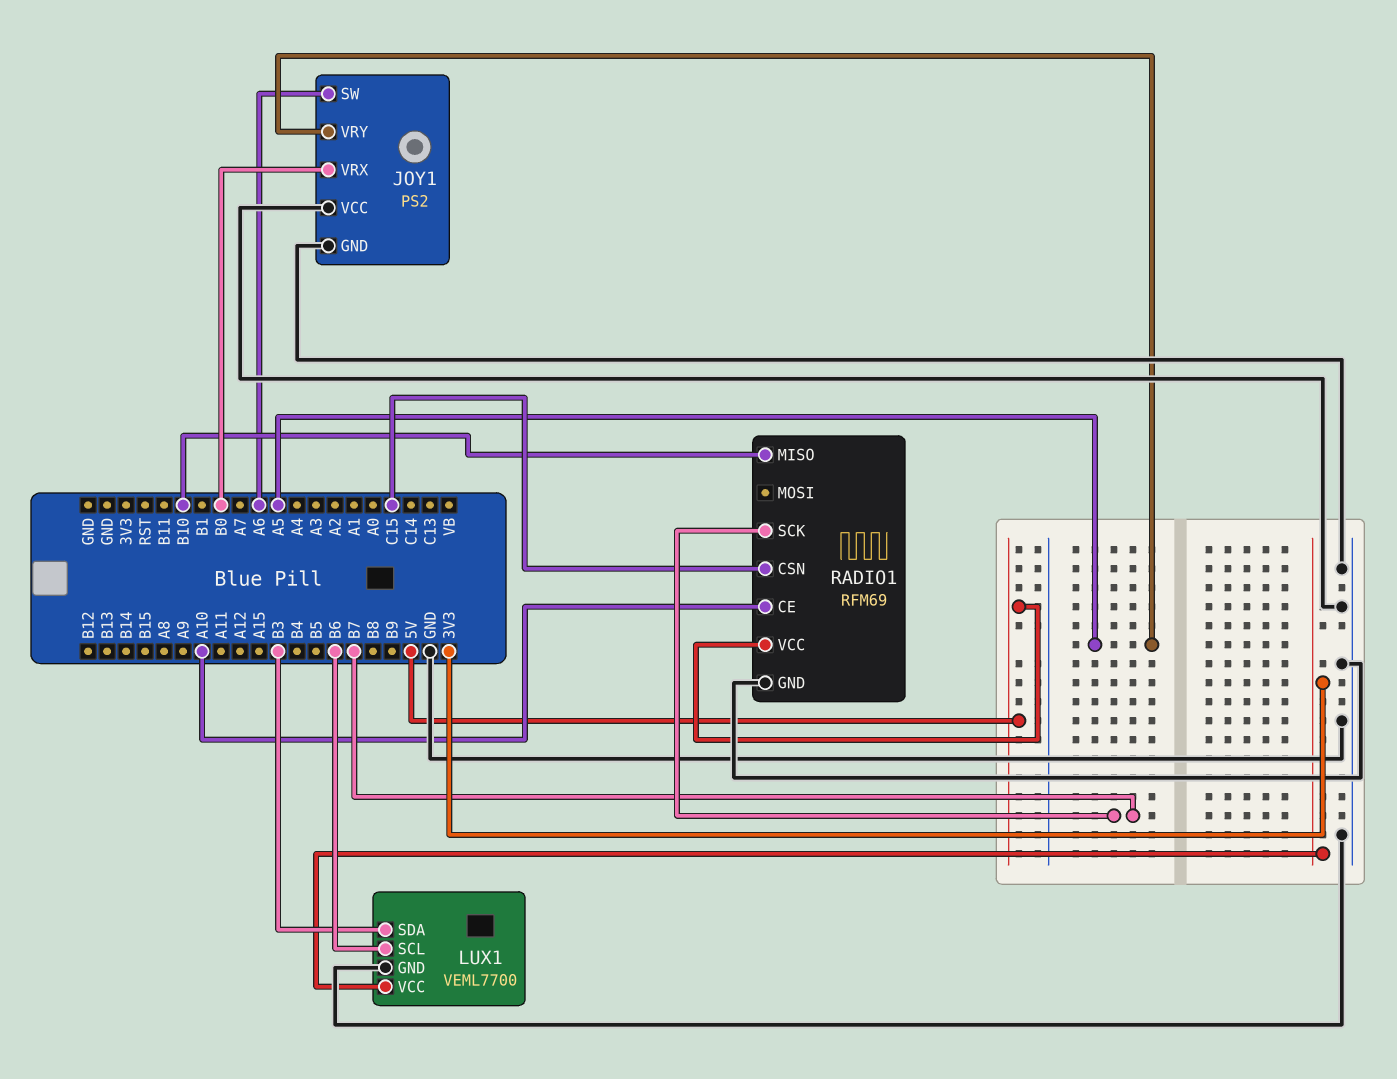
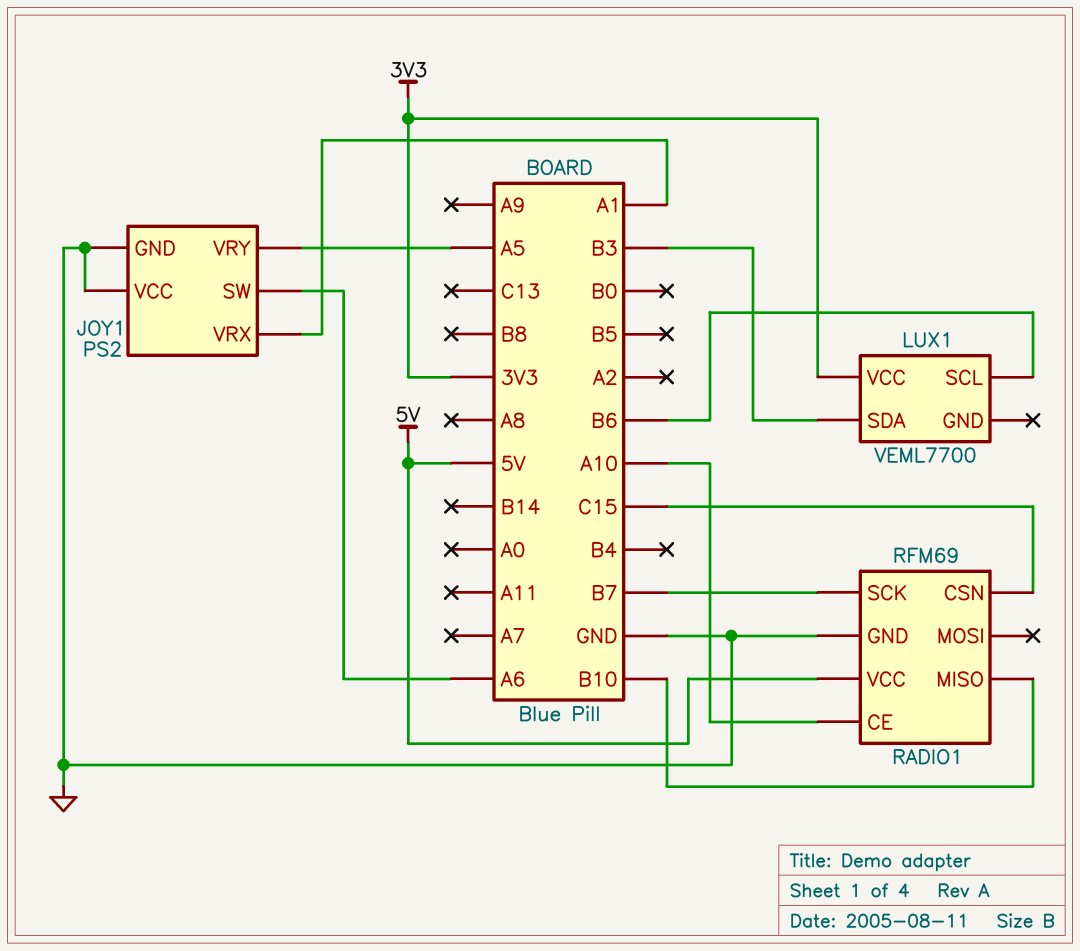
JOY1 pin VRX: B0 -> A1
LUX1 pin GND: GND -> none

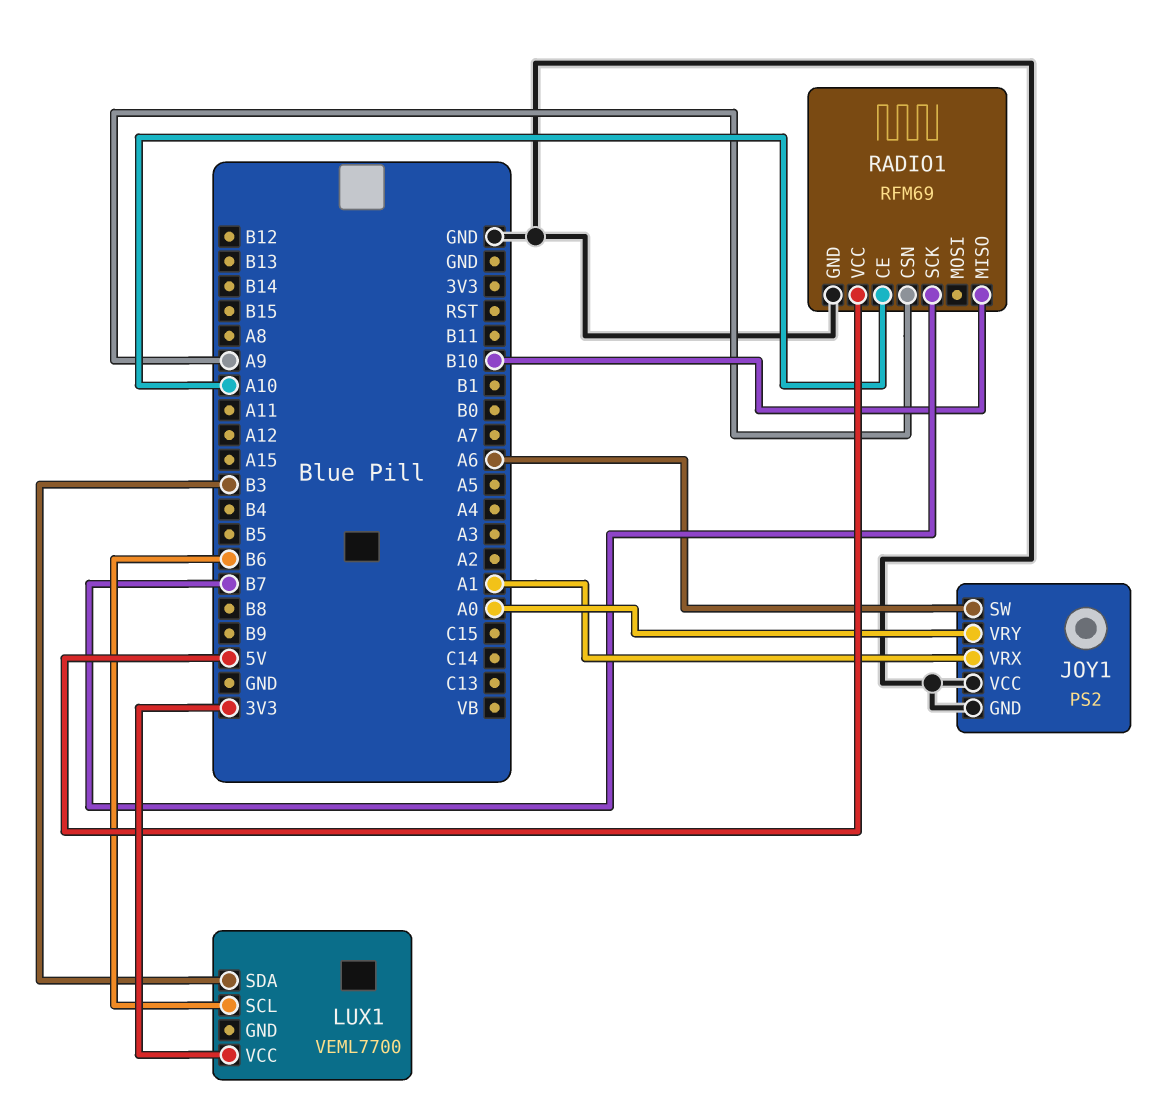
JOY1 pin VRY: A5 -> A0
RADIO1 pin CSN: C15 -> A9

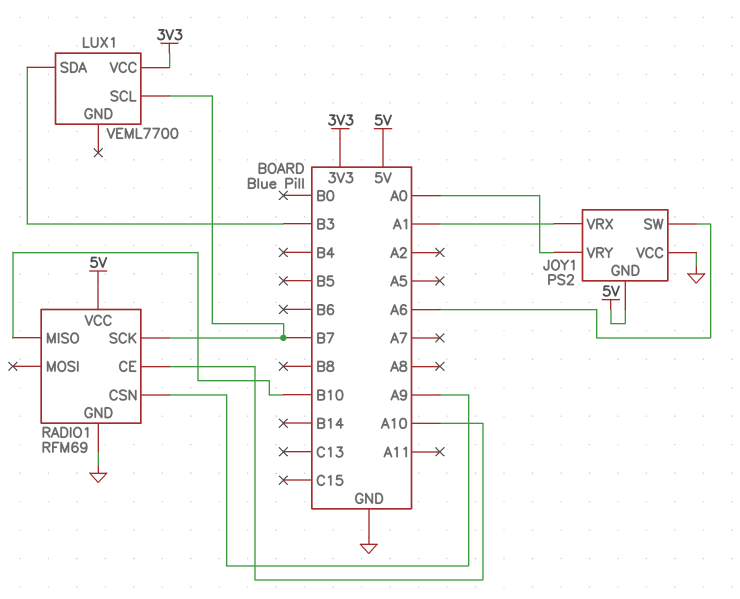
JOY1 pin GND: GND -> 5V
LUX1 pin SCL: B6 -> B7

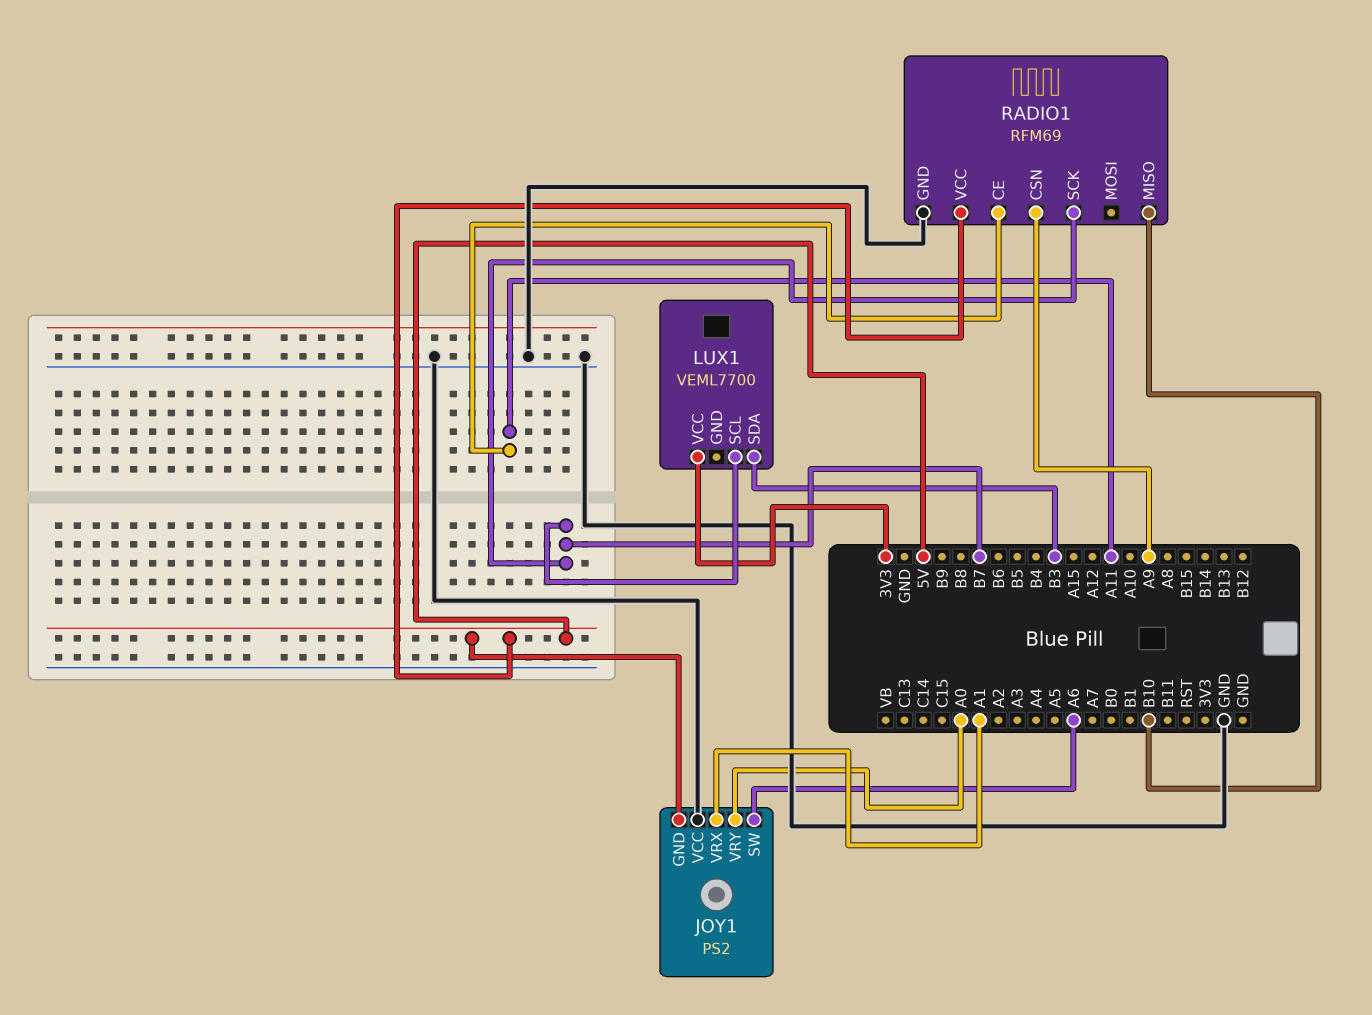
RADIO1 pin CE: A10 -> A11

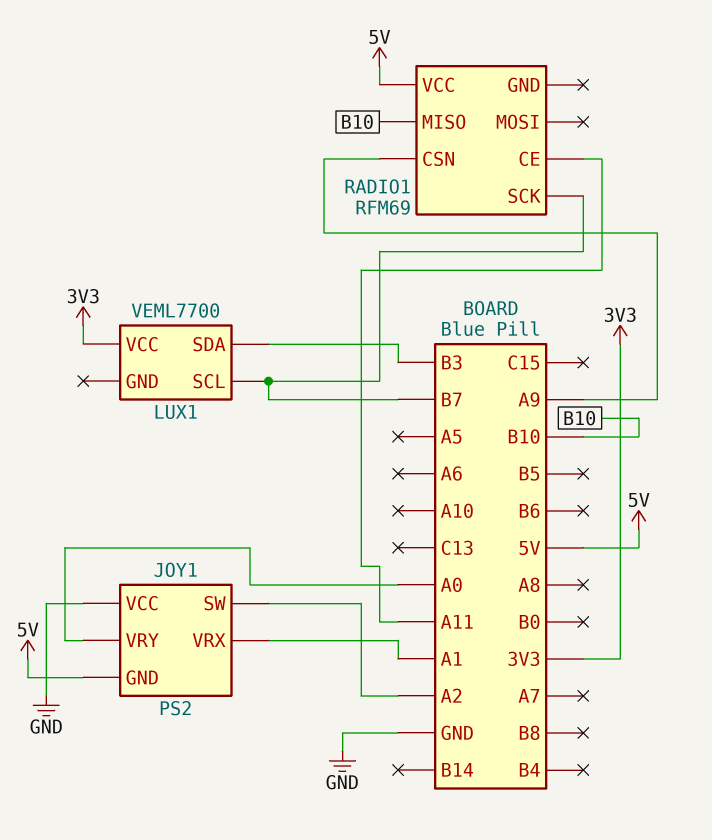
JOY1 pin SW: A6 -> A2
RADIO1 pin GND: GND -> none

